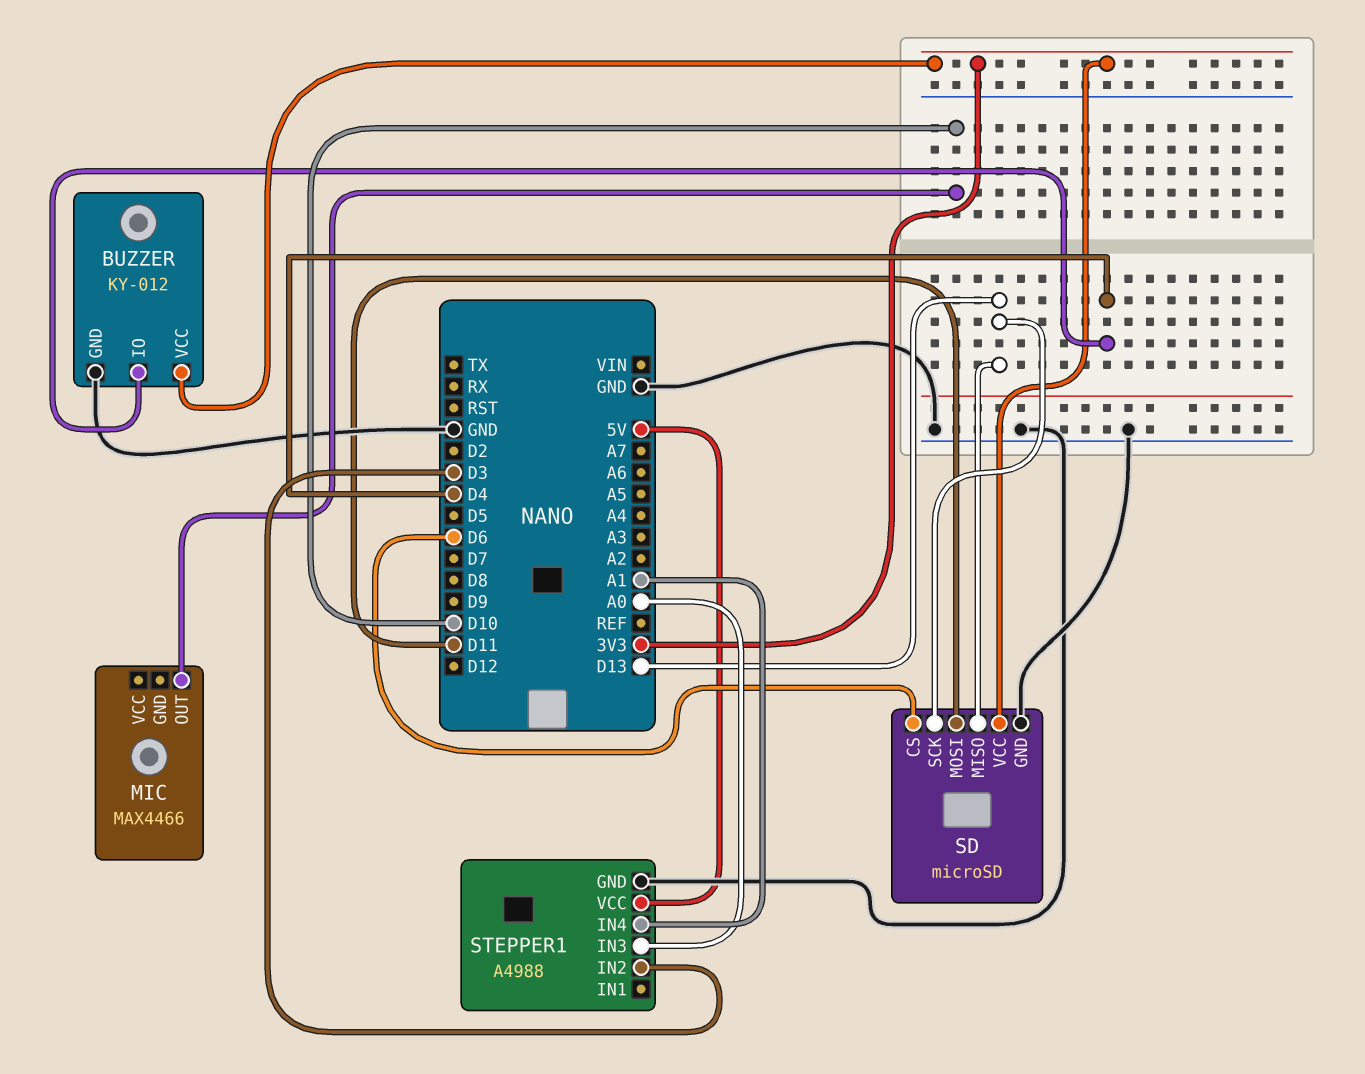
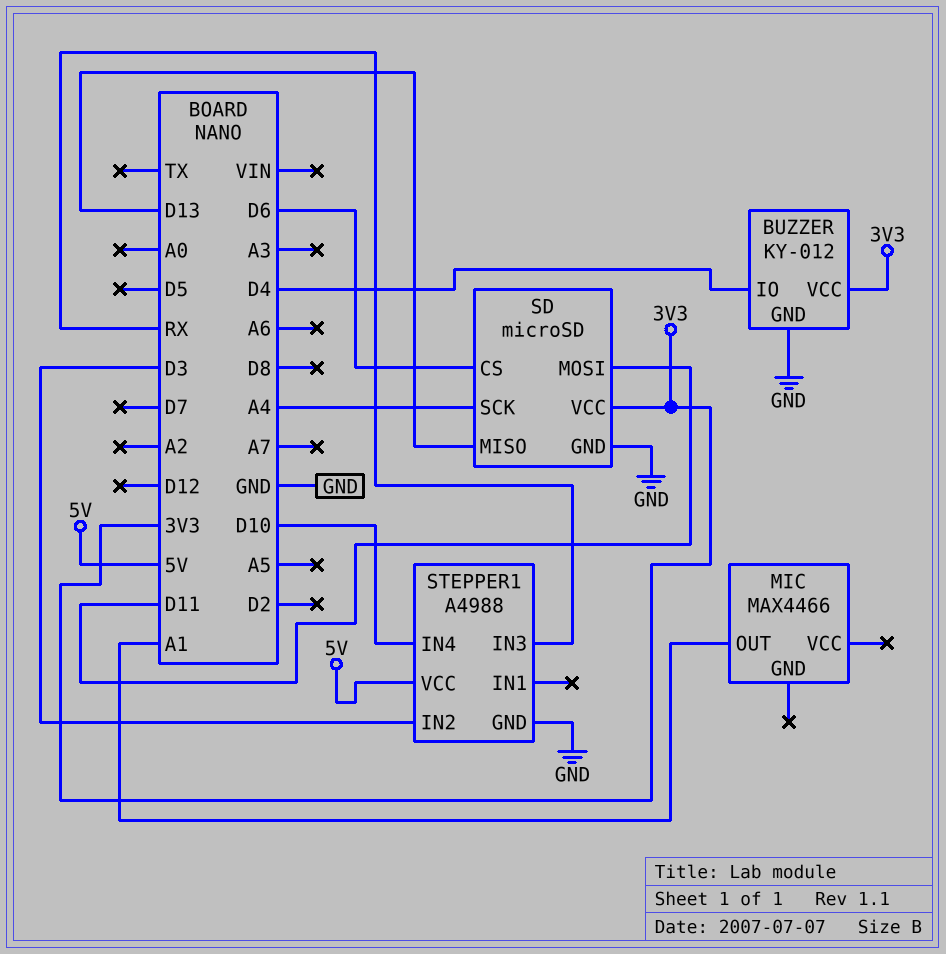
MIC pin OUT: D10 -> A1
SD pin SCK: D13 -> A4
STEPPER1 pin IN3: A0 -> RX
STEPPER1 pin IN4: A1 -> D10

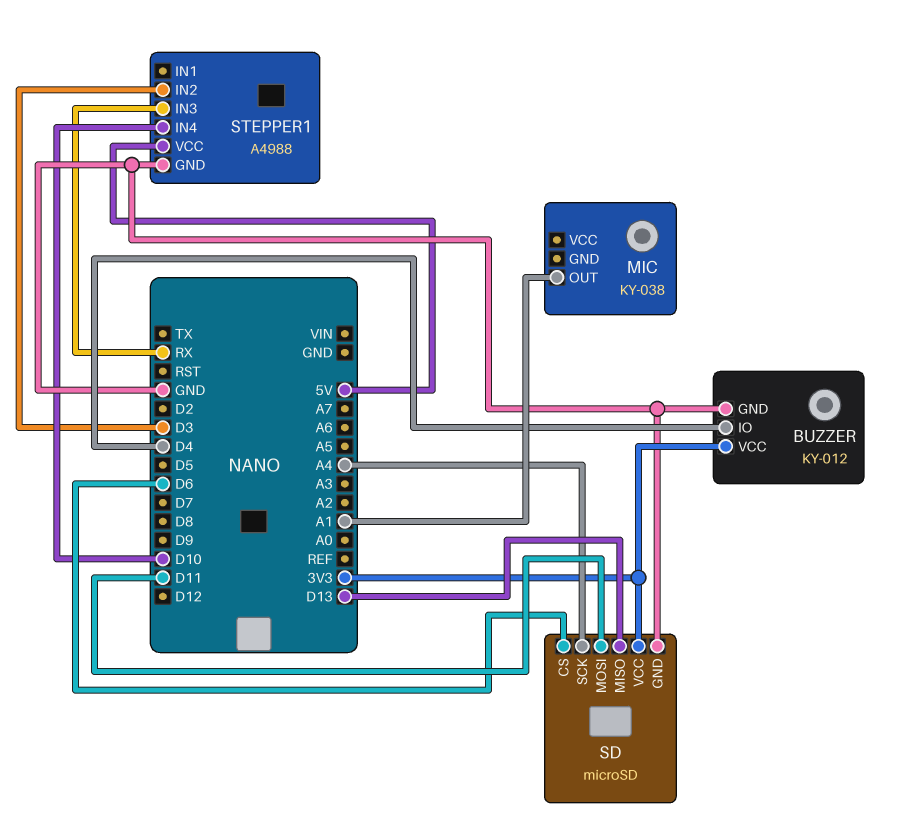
MIC: MAX4466 -> KY-038

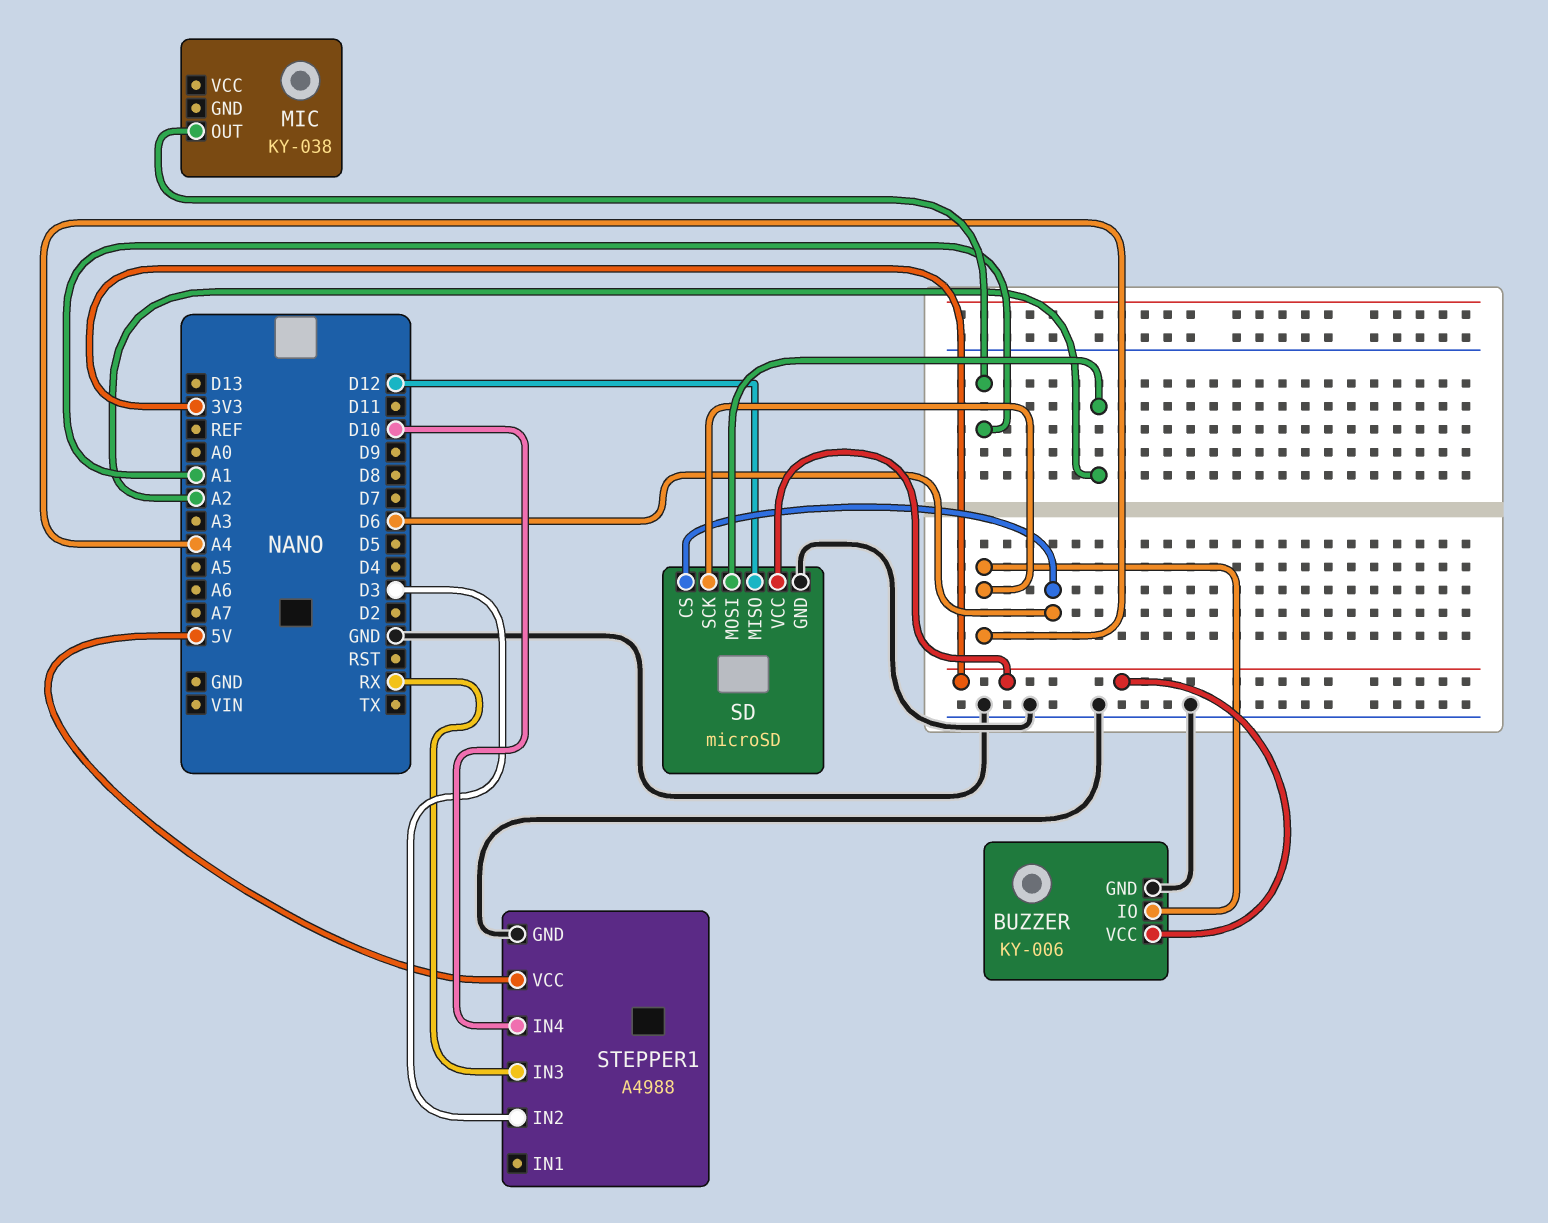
BUZZER: KY-012 -> KY-006
BUZZER pin IO: D4 -> A4
SD pin MISO: D13 -> D12
SD pin MOSI: D11 -> A2

